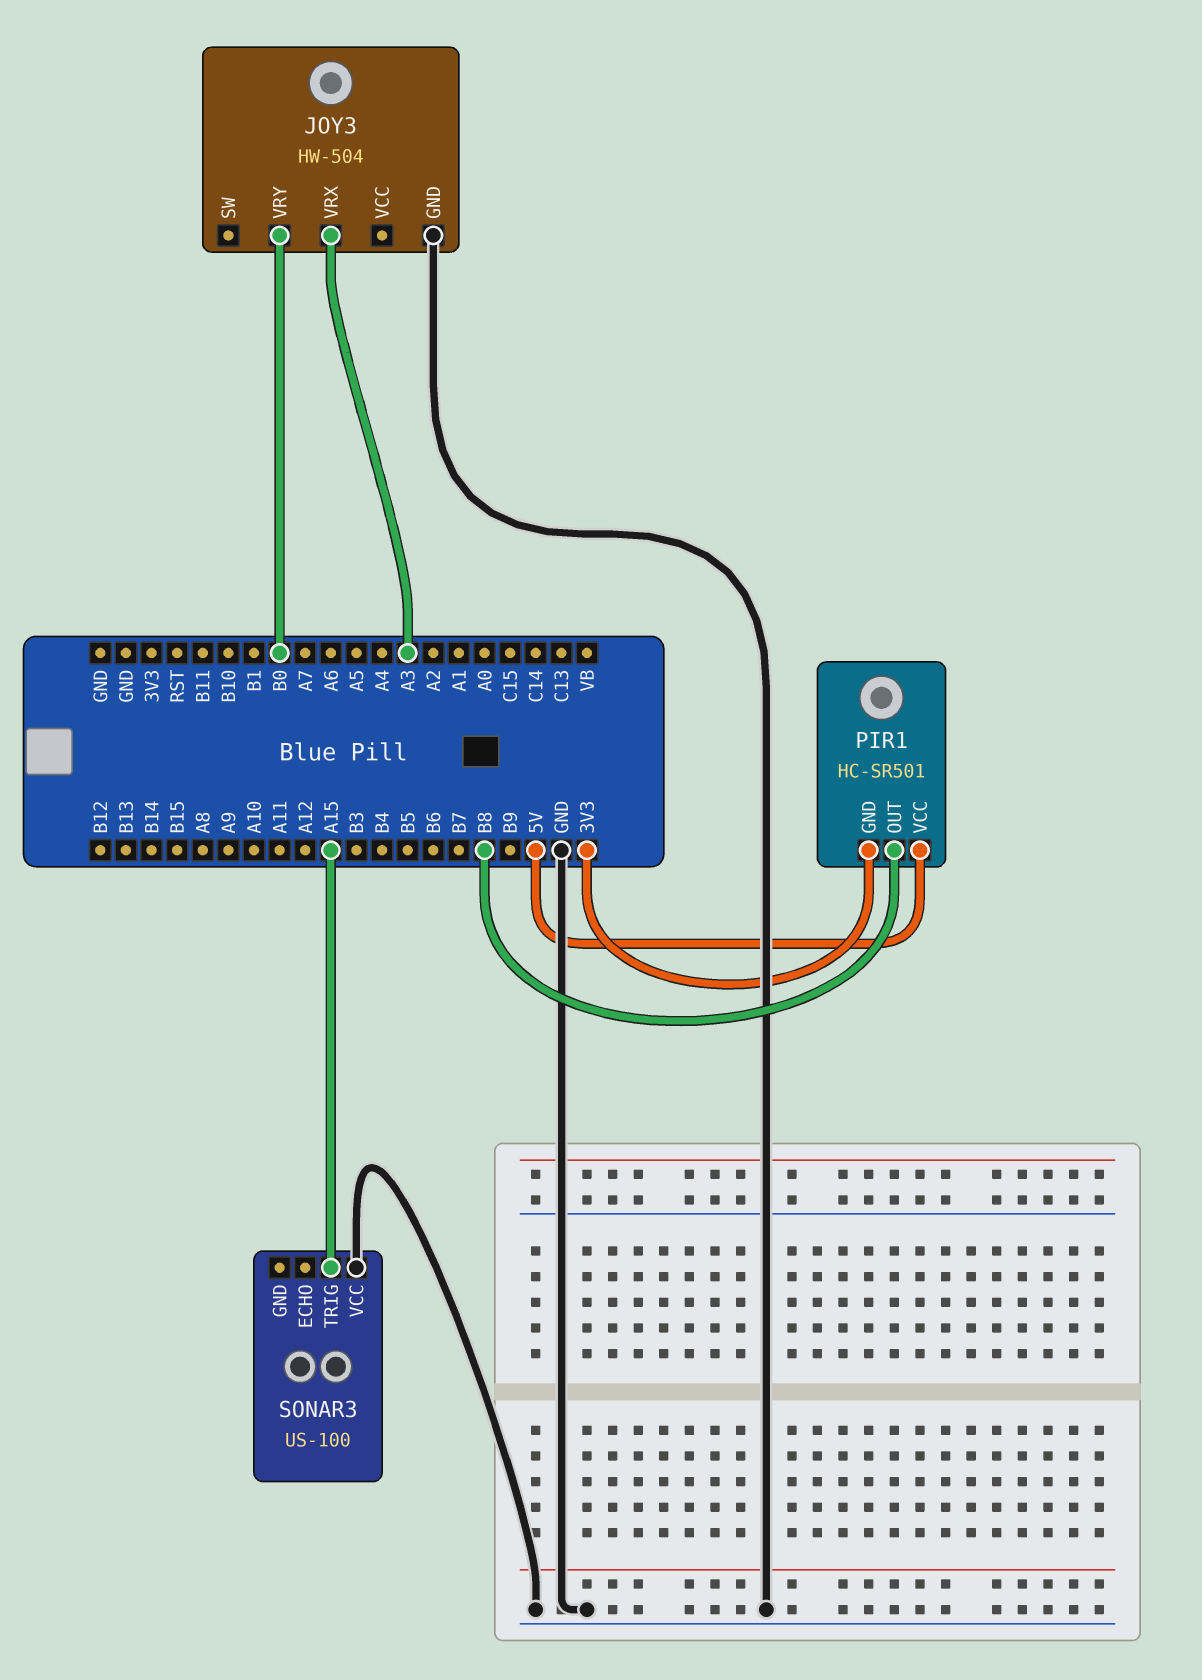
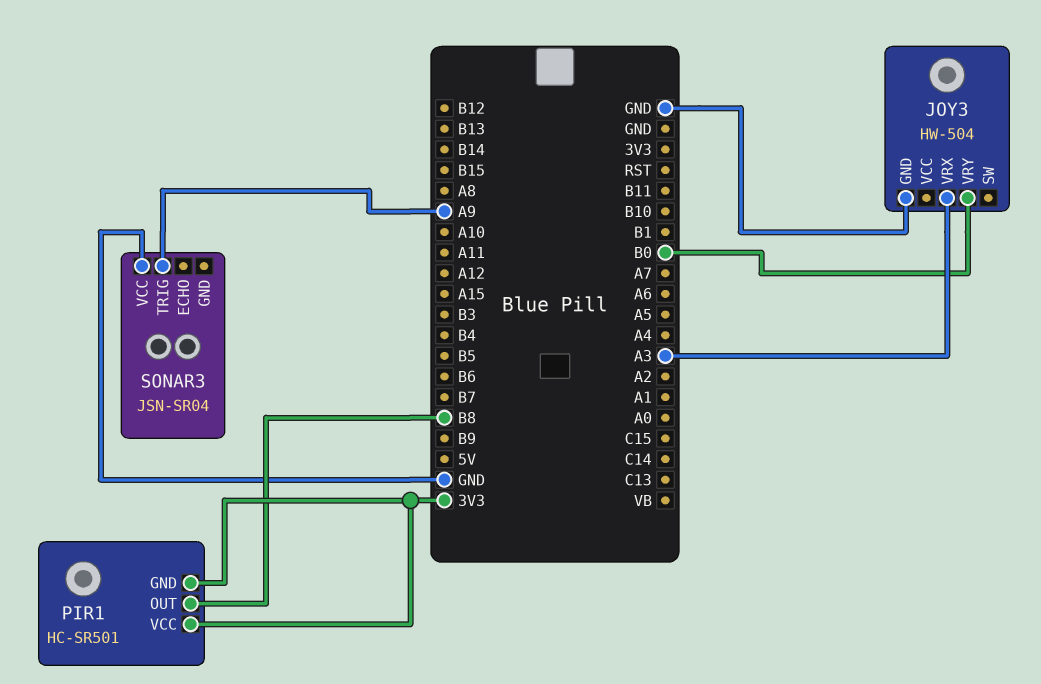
PIR1 pin VCC: 5V -> 3V3
SONAR3: US-100 -> JSN-SR04
SONAR3 pin TRIG: A15 -> A9

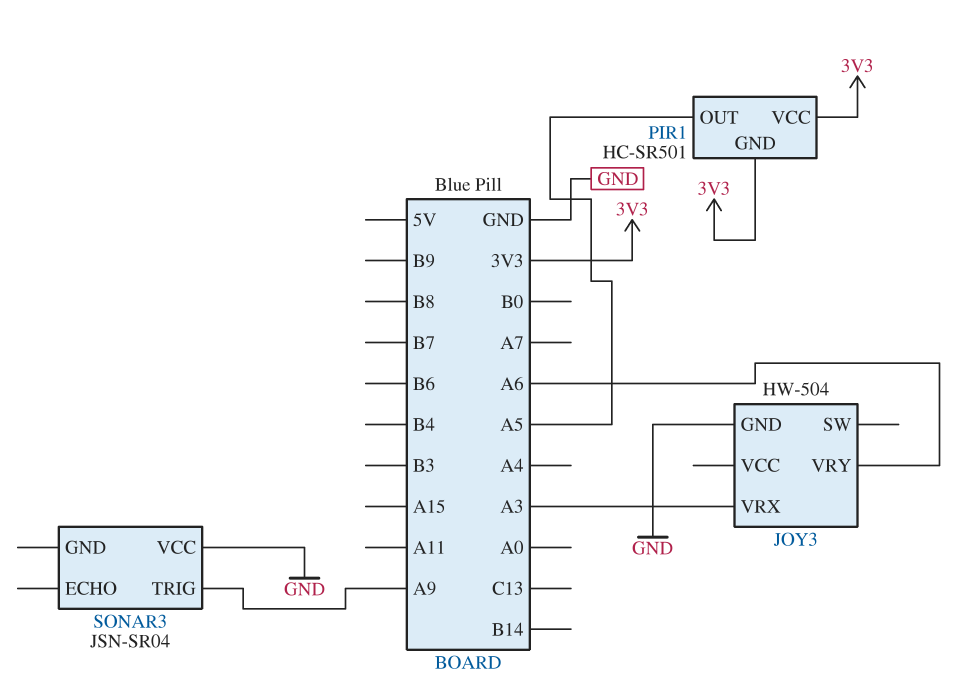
JOY3 pin VRY: B0 -> A6
PIR1 pin OUT: B8 -> A5

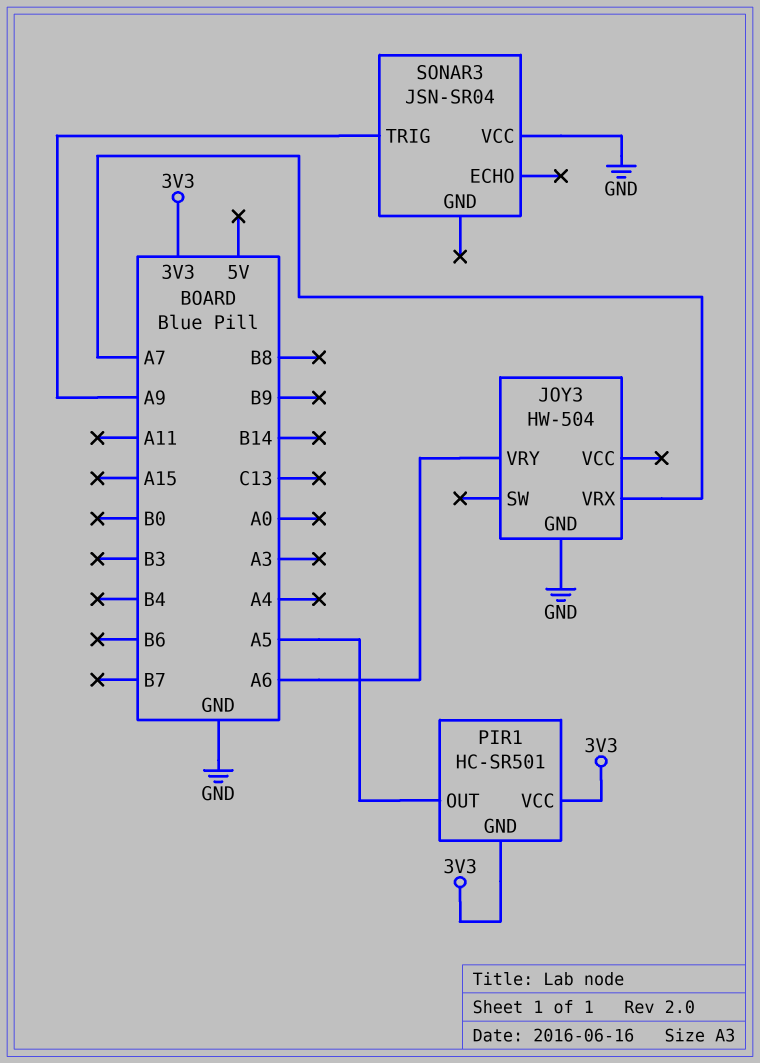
JOY3 pin VRX: A3 -> A7

